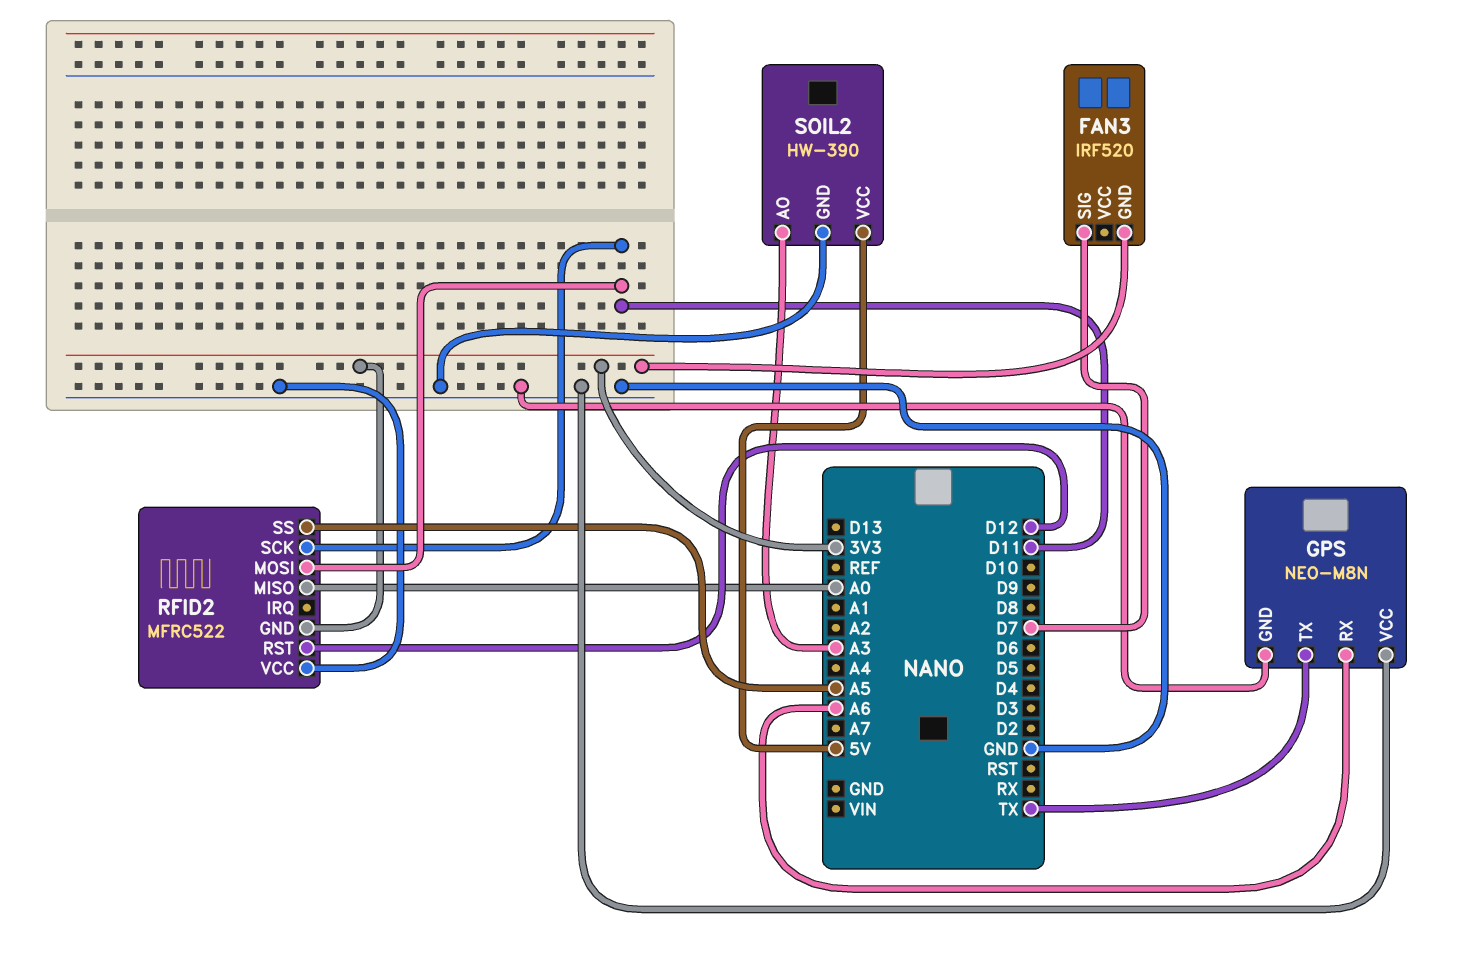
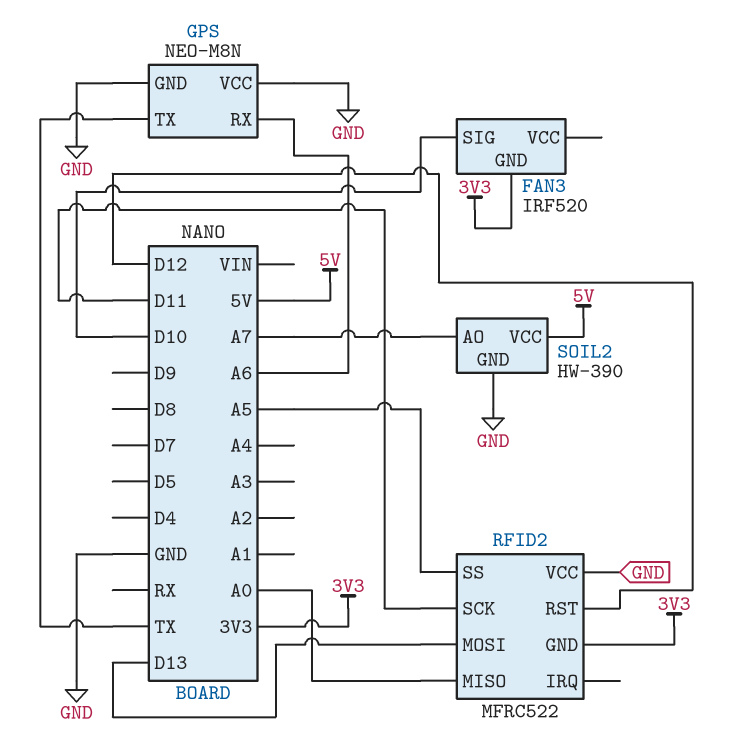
FAN3 pin SIG: D7 -> D10
RFID2 pin MOSI: D11 -> D13
SOIL2 pin AO: A3 -> A7

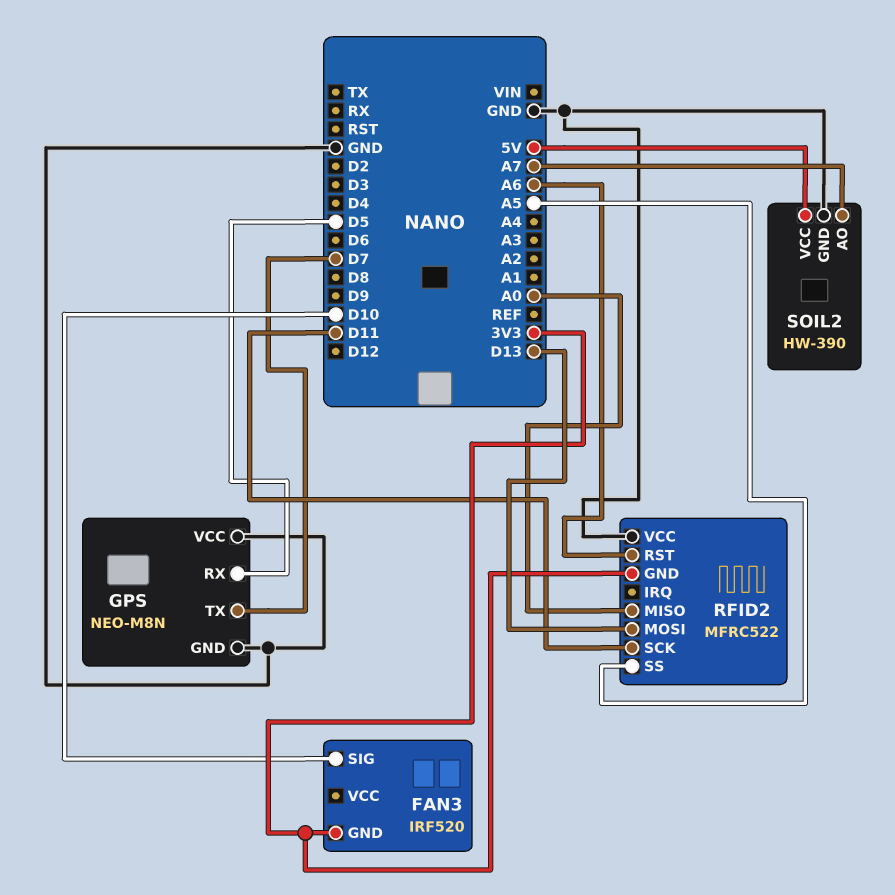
GPS pin RX: A6 -> D5
GPS pin TX: TX -> D7
RFID2 pin RST: D12 -> A6

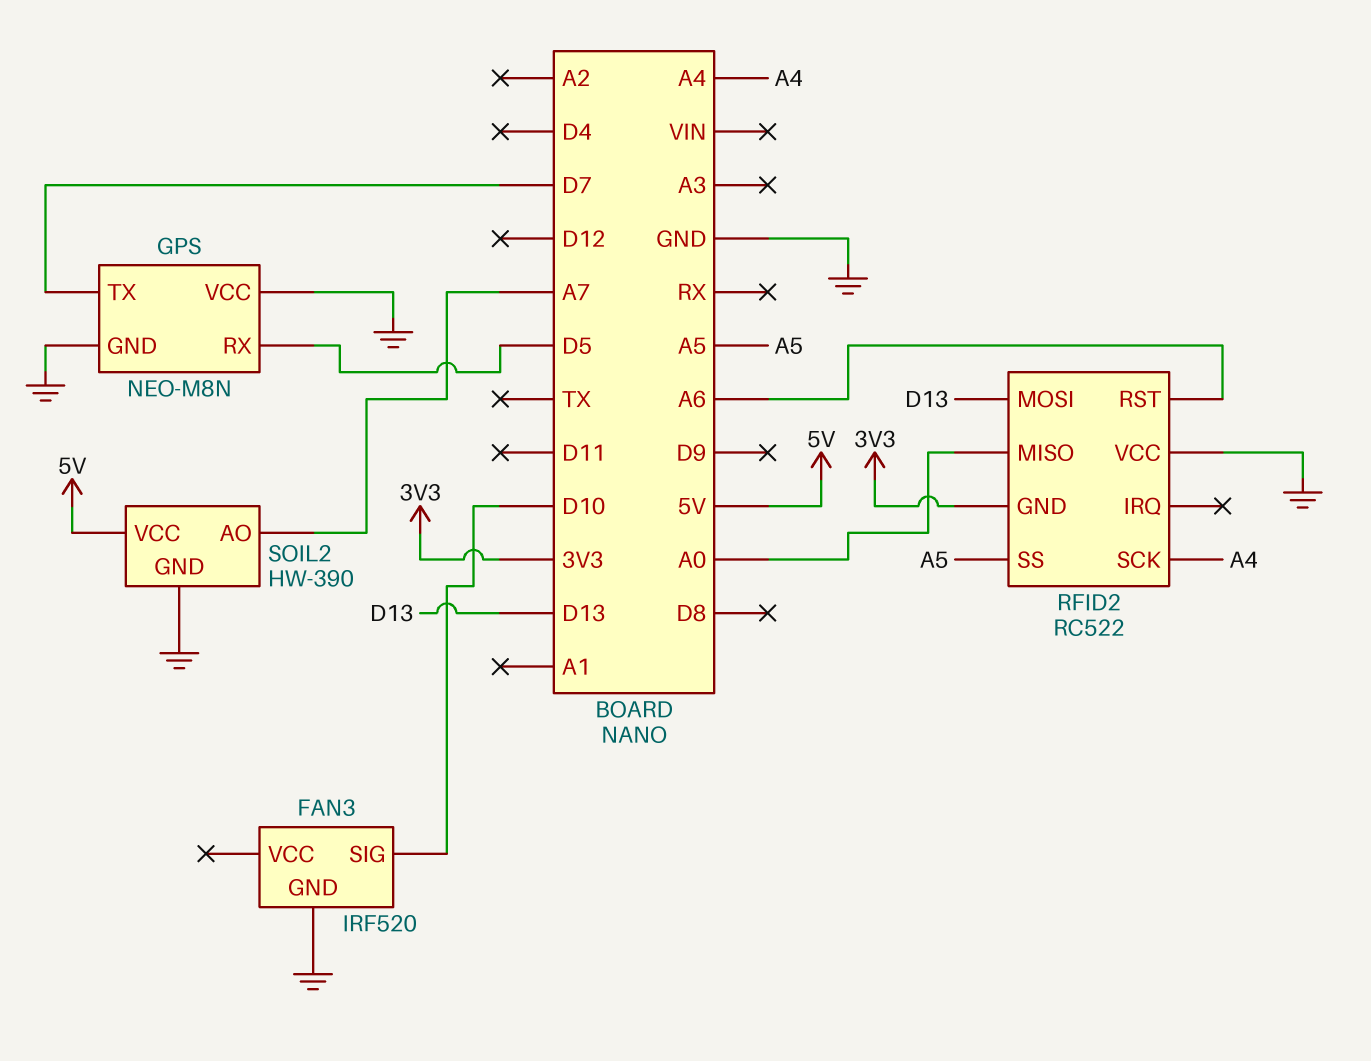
FAN3 pin GND: 3V3 -> GND
RFID2: MFRC522 -> RC522
RFID2 pin SCK: D11 -> A4

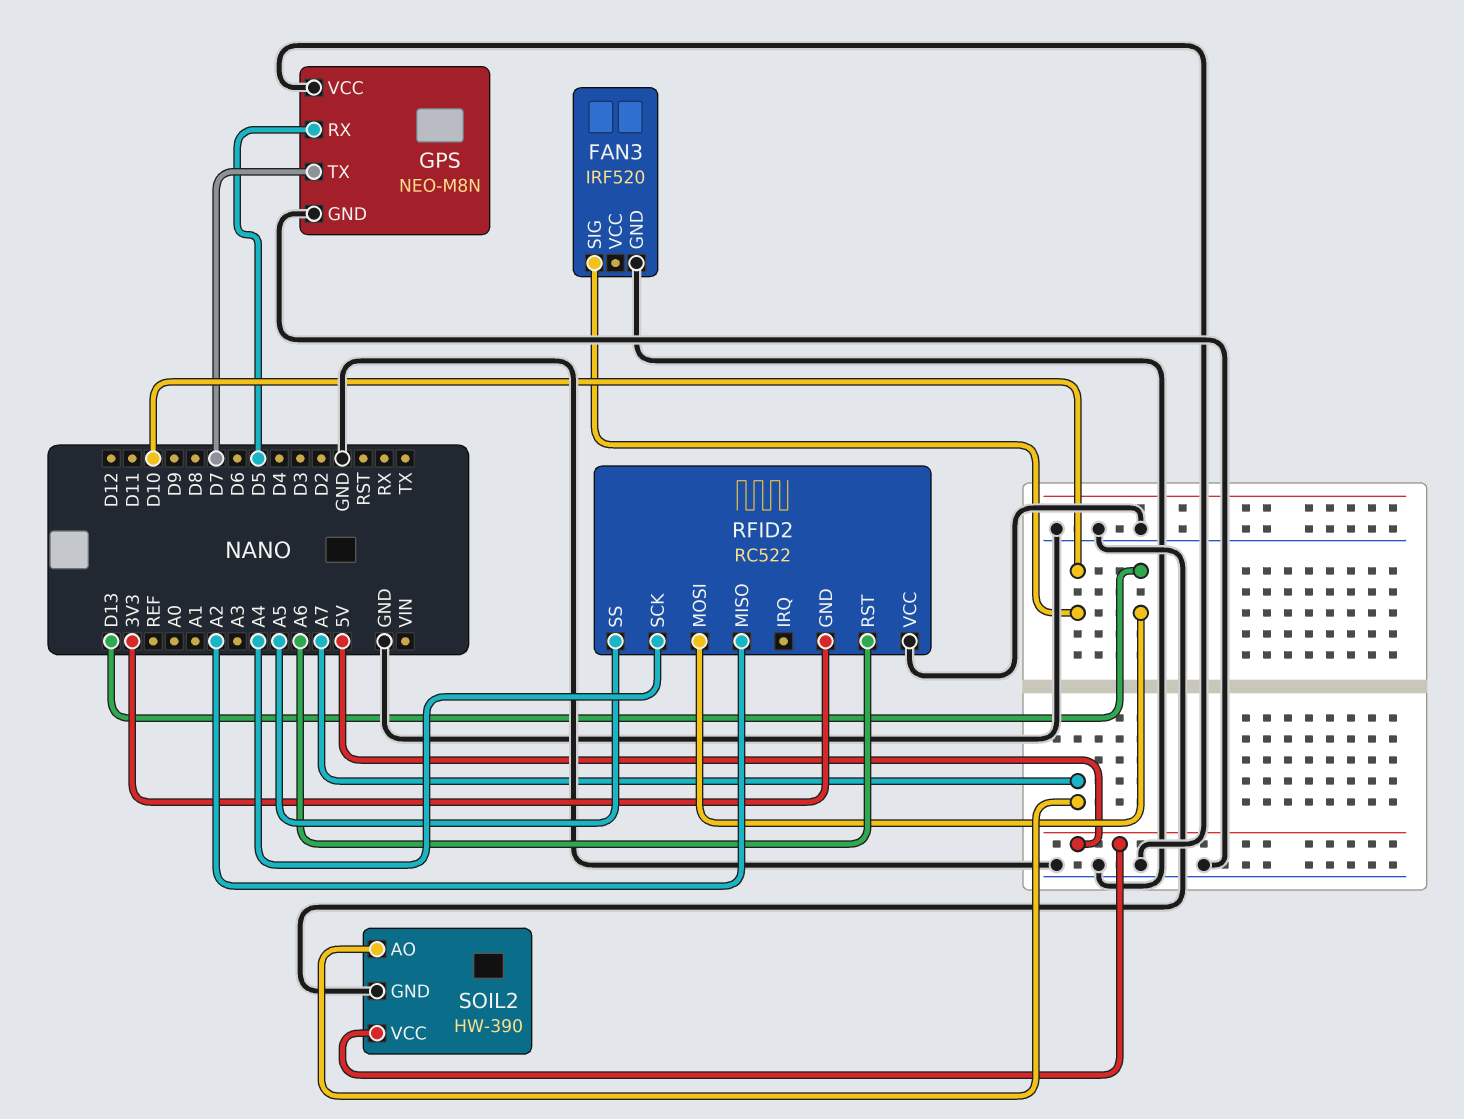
RFID2 pin MISO: A0 -> A2

